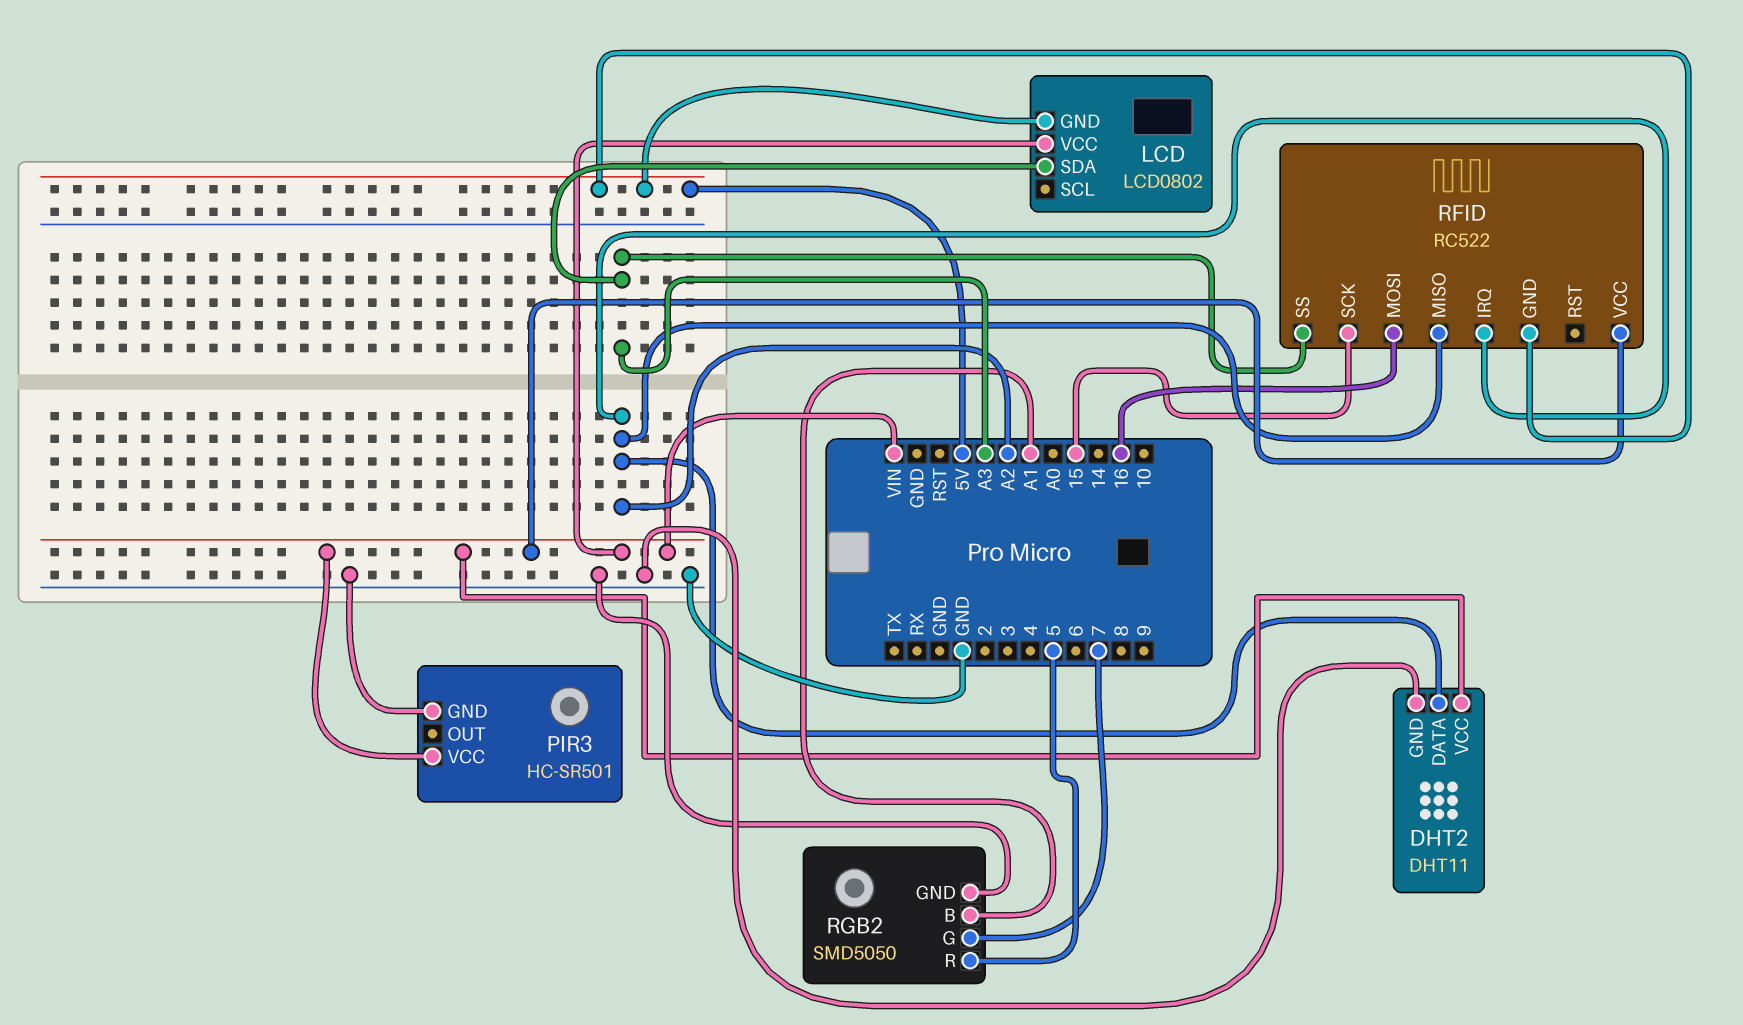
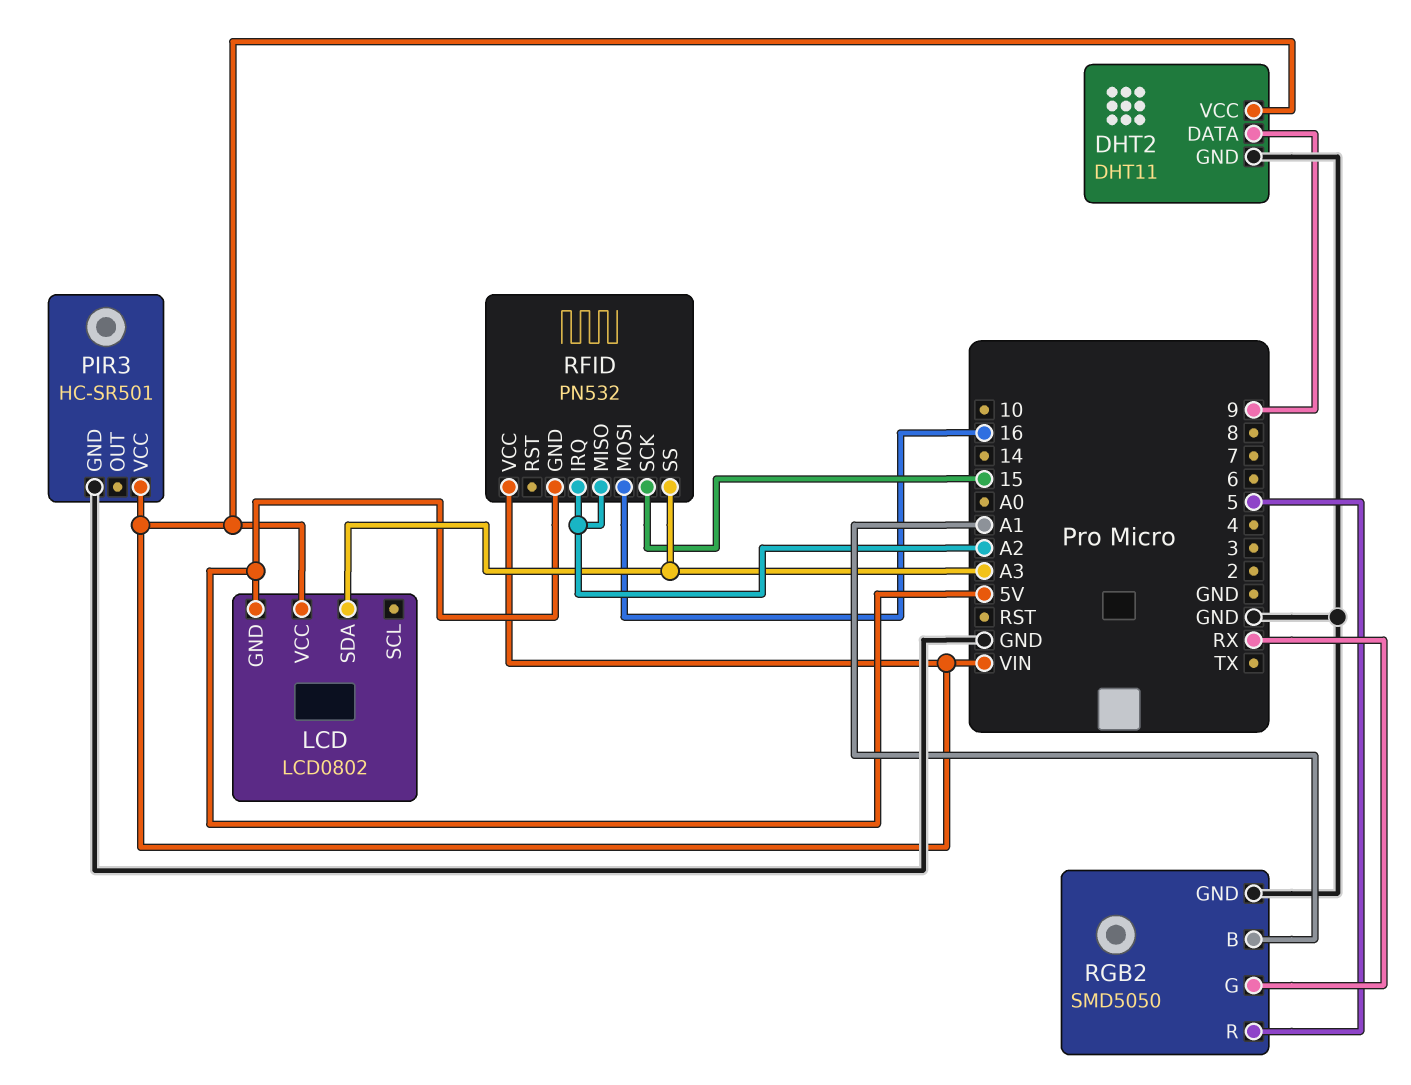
DHT2 pin DATA: A2 -> 9
RFID: RC522 -> PN532
RGB2 pin G: 7 -> RX

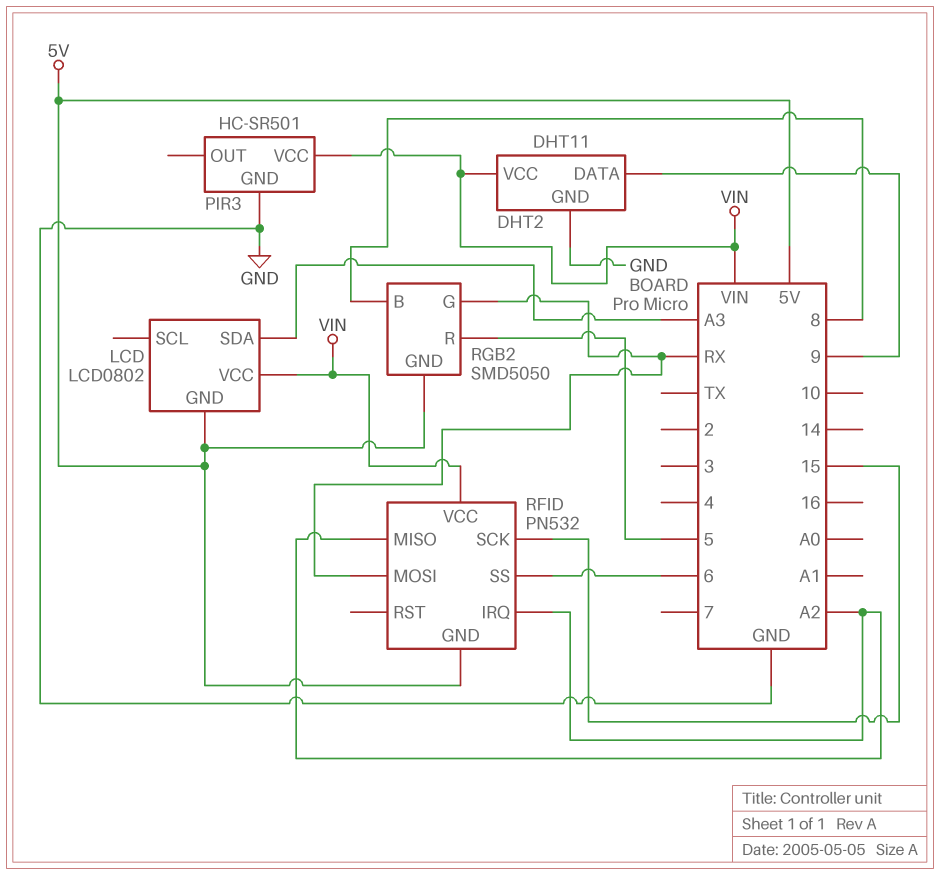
RFID pin MOSI: 16 -> RX
RFID pin SS: A3 -> 6
RGB2 pin B: A1 -> 8
RGB2 pin GND: GND -> 5V

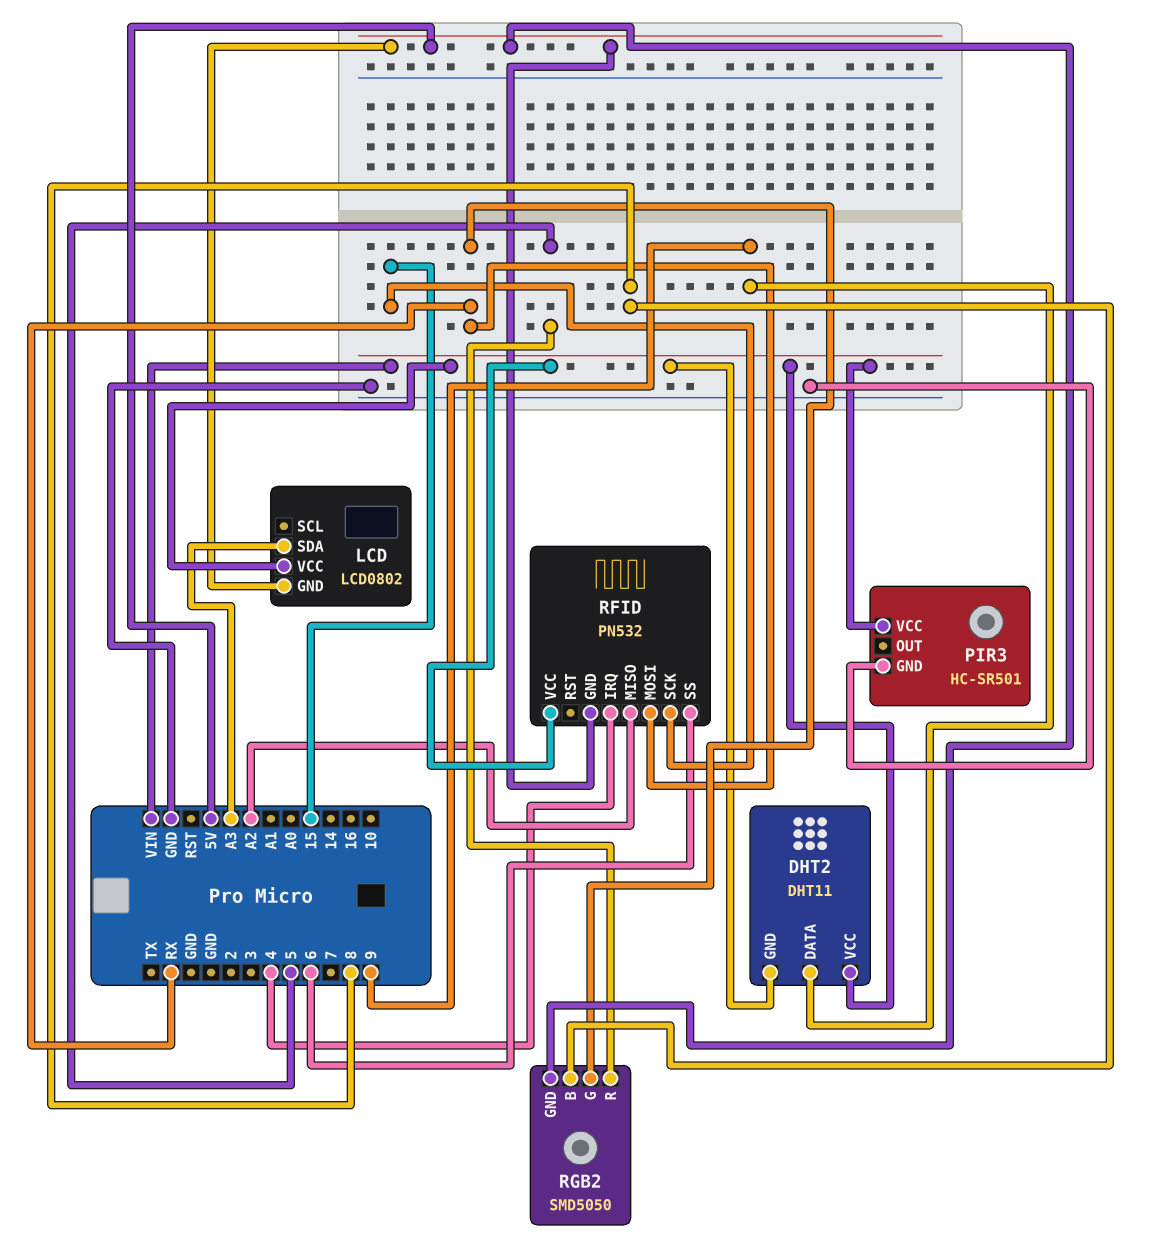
DHT2 pin GND: GND -> VIN
RFID pin IRQ: A2 -> 4

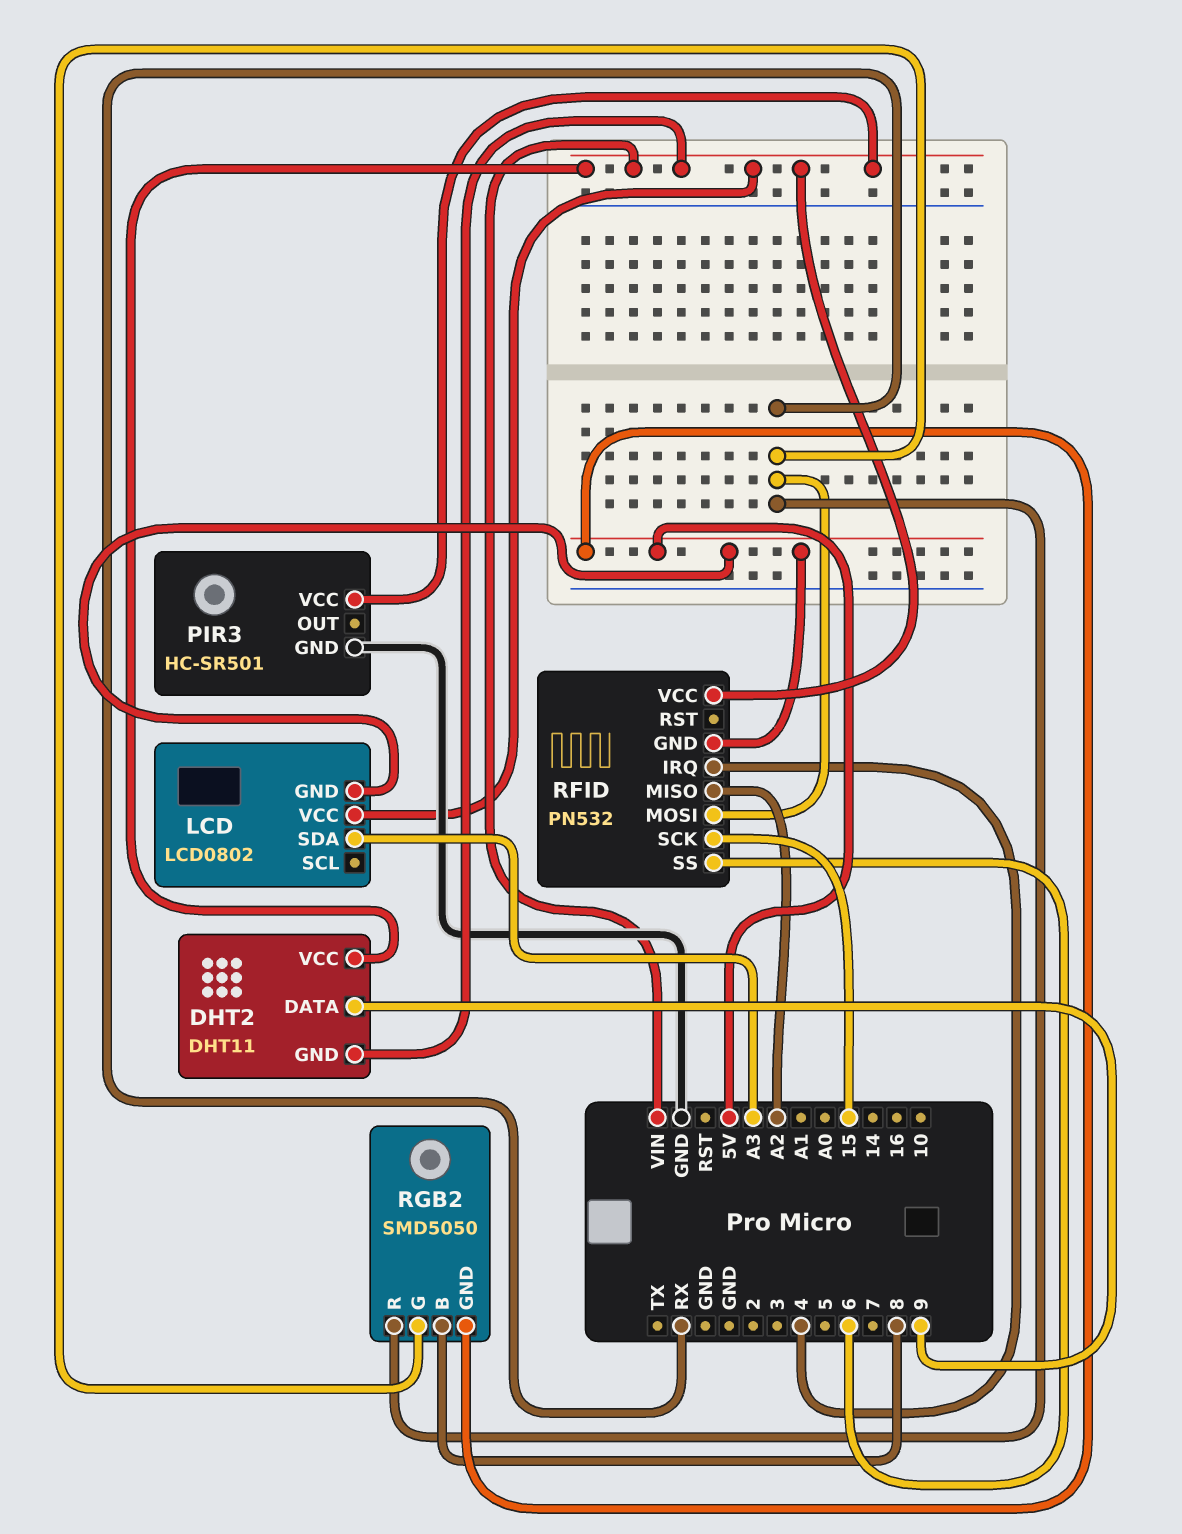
RGB2 pin R: 5 -> RX

